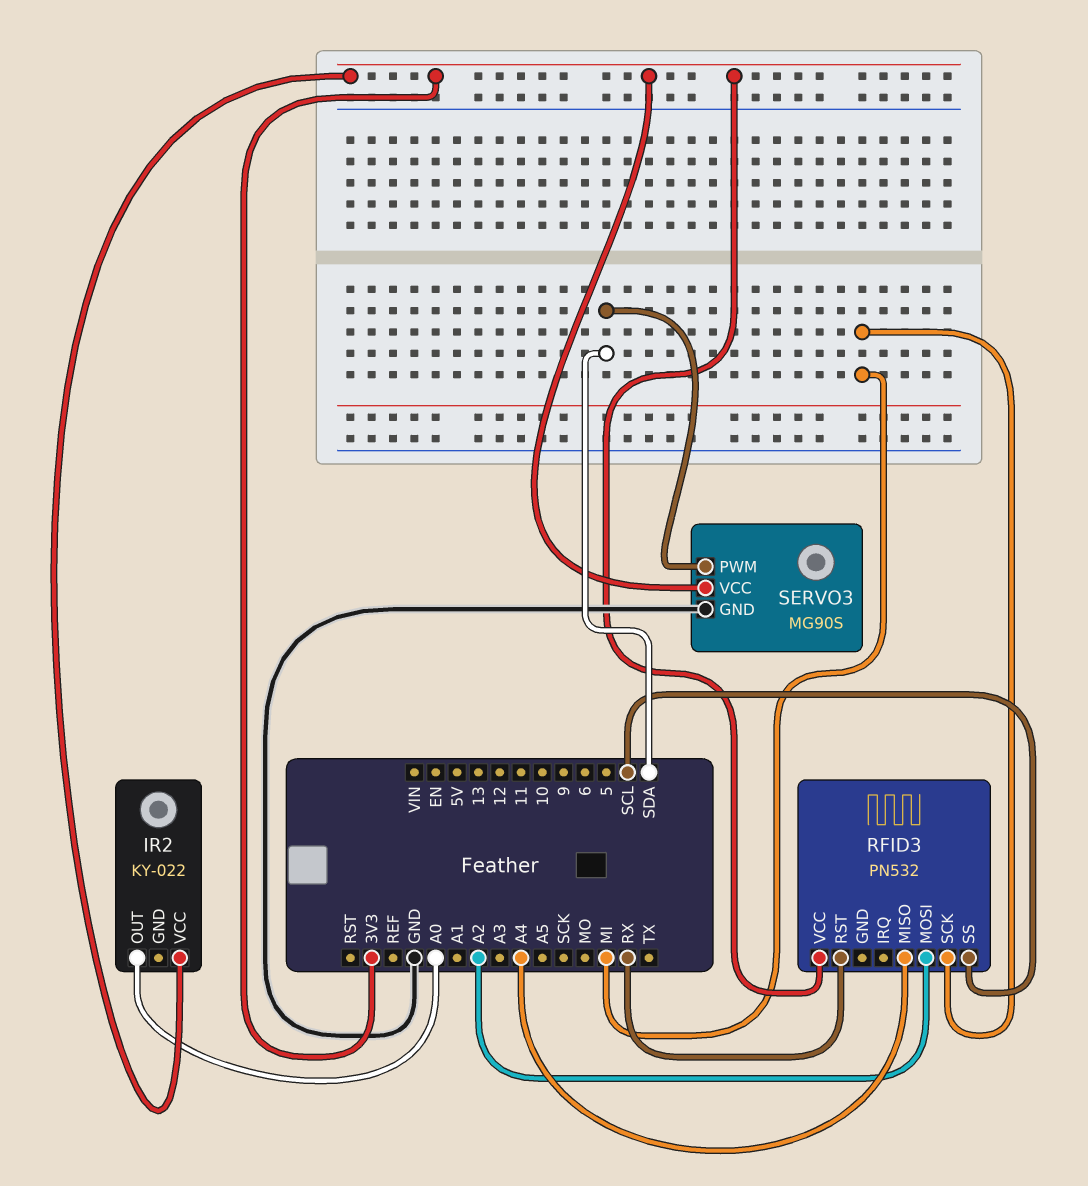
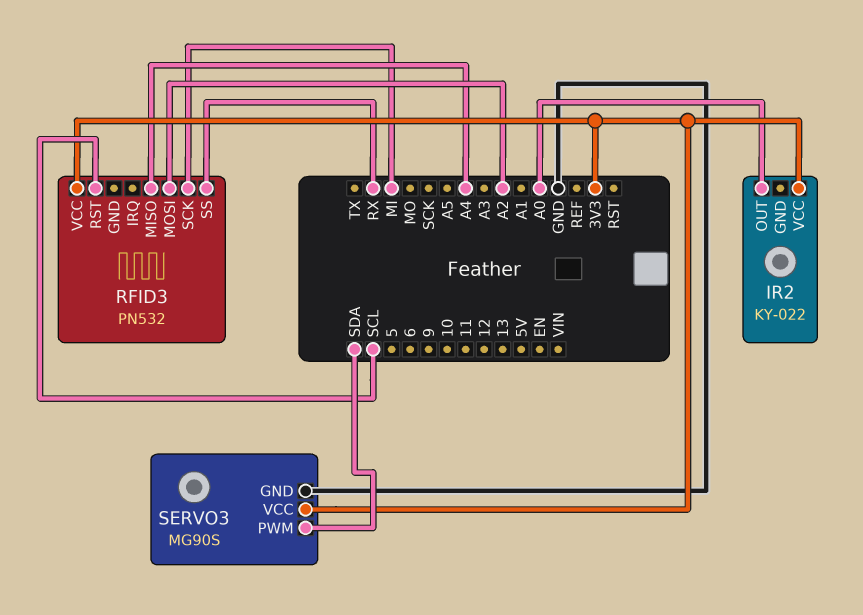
RFID3 pin RST: RX -> SCL
RFID3 pin SS: SCL -> RX

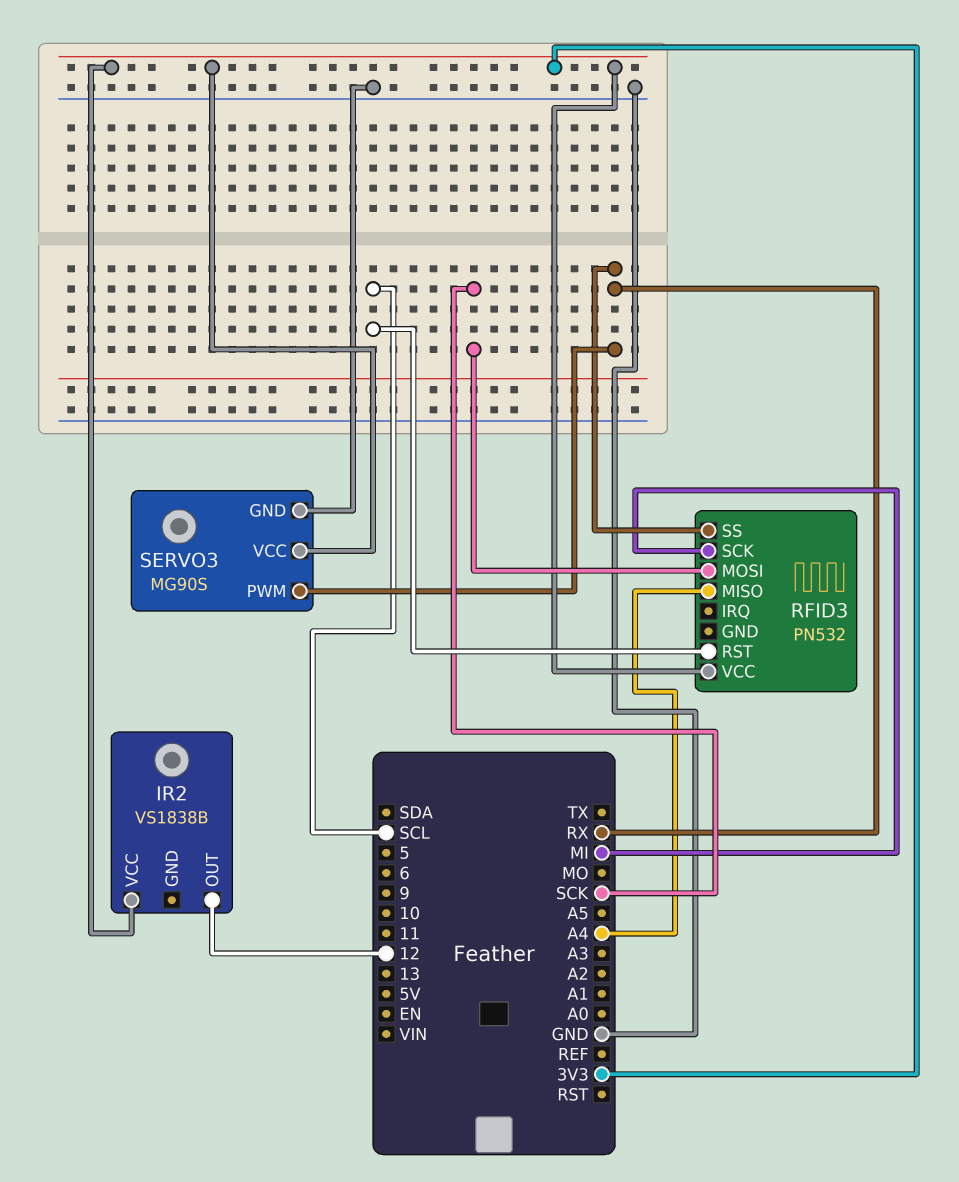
IR2: KY-022 -> VS1838B
IR2 pin OUT: A0 -> 12
RFID3 pin MOSI: A2 -> SCK
SERVO3 pin PWM: SDA -> RX

